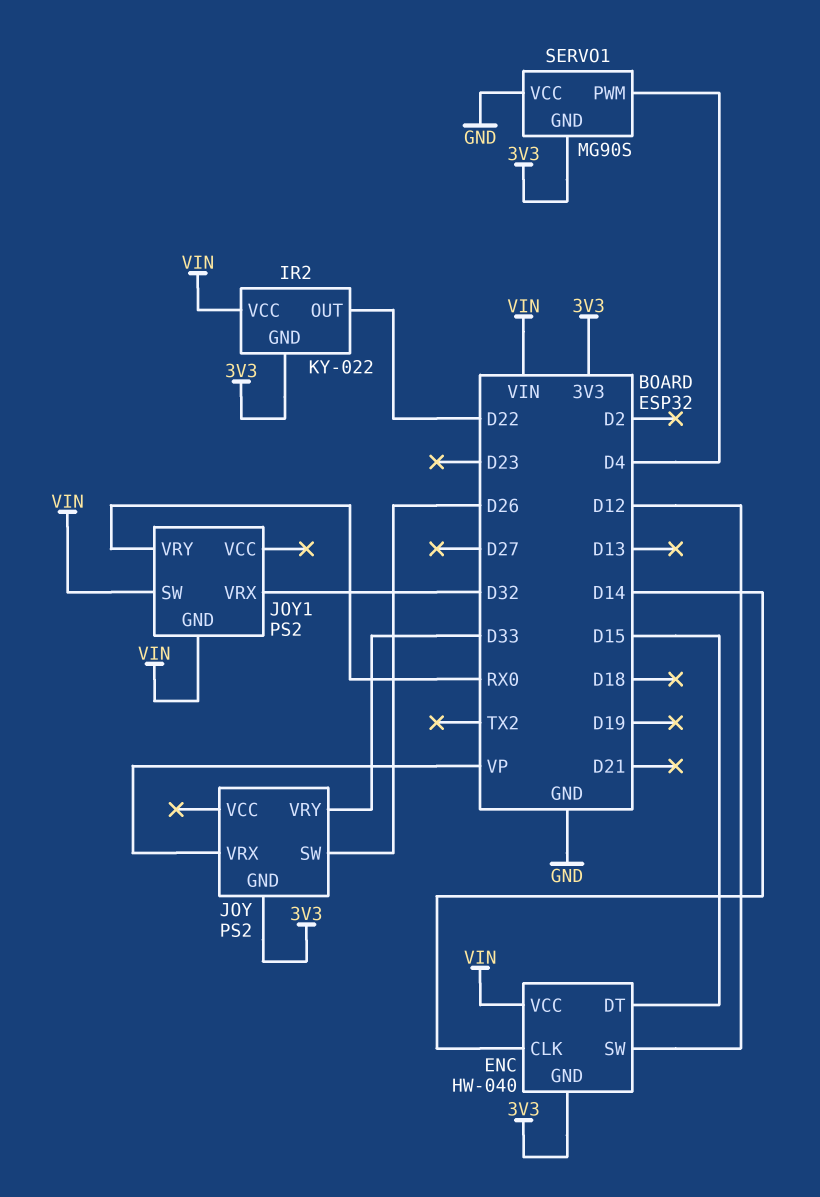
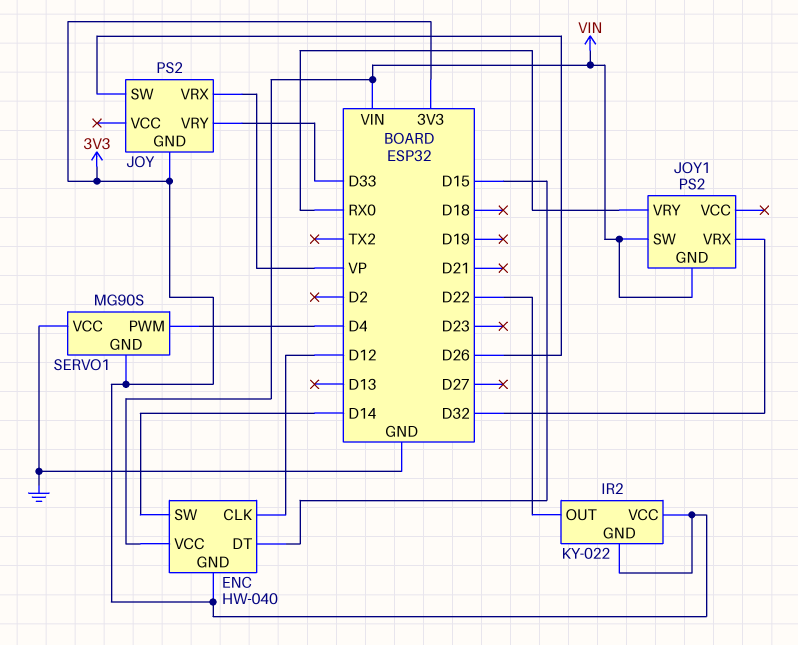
ENC pin CLK: D14 -> D12
ENC pin SW: D12 -> D14
IR2 pin VCC: VIN -> 3V3

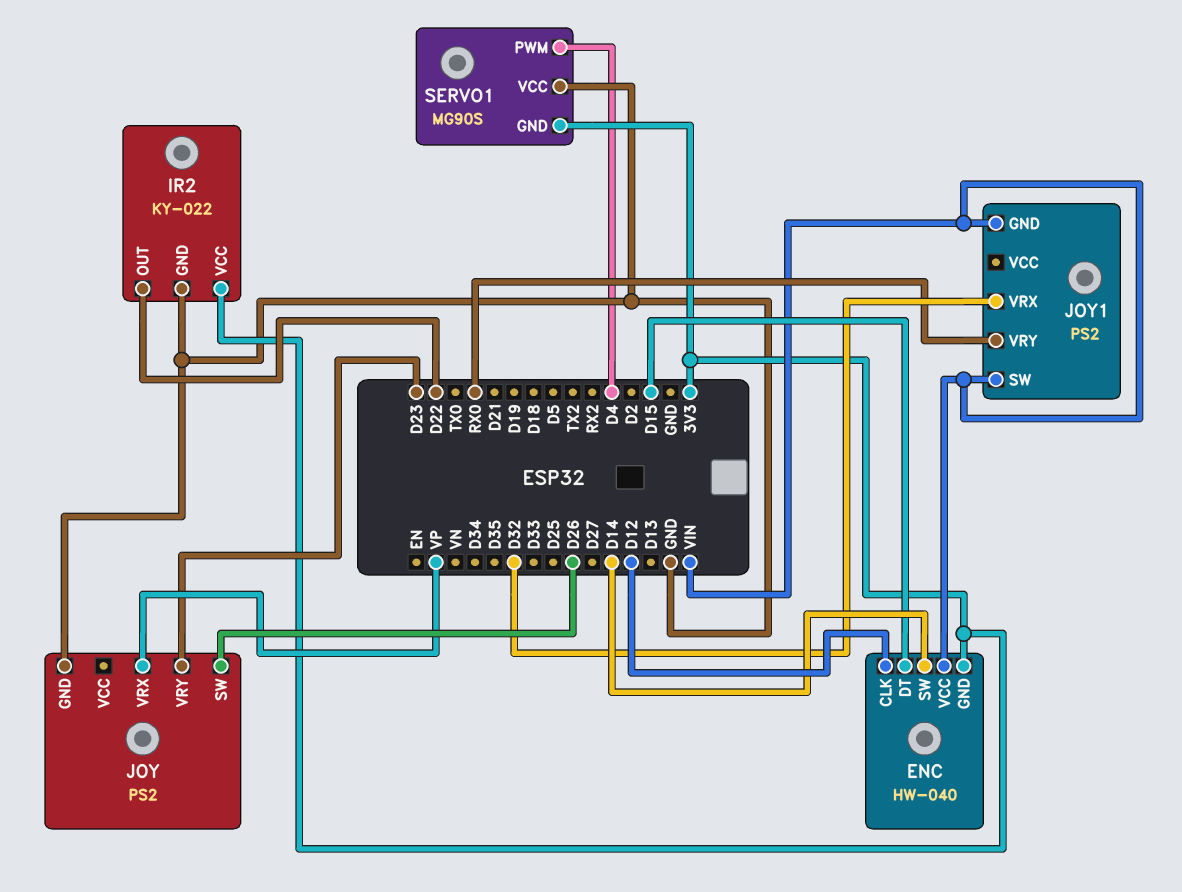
IR2 pin GND: 3V3 -> GND
JOY pin GND: 3V3 -> GND
JOY pin VRY: D33 -> D23

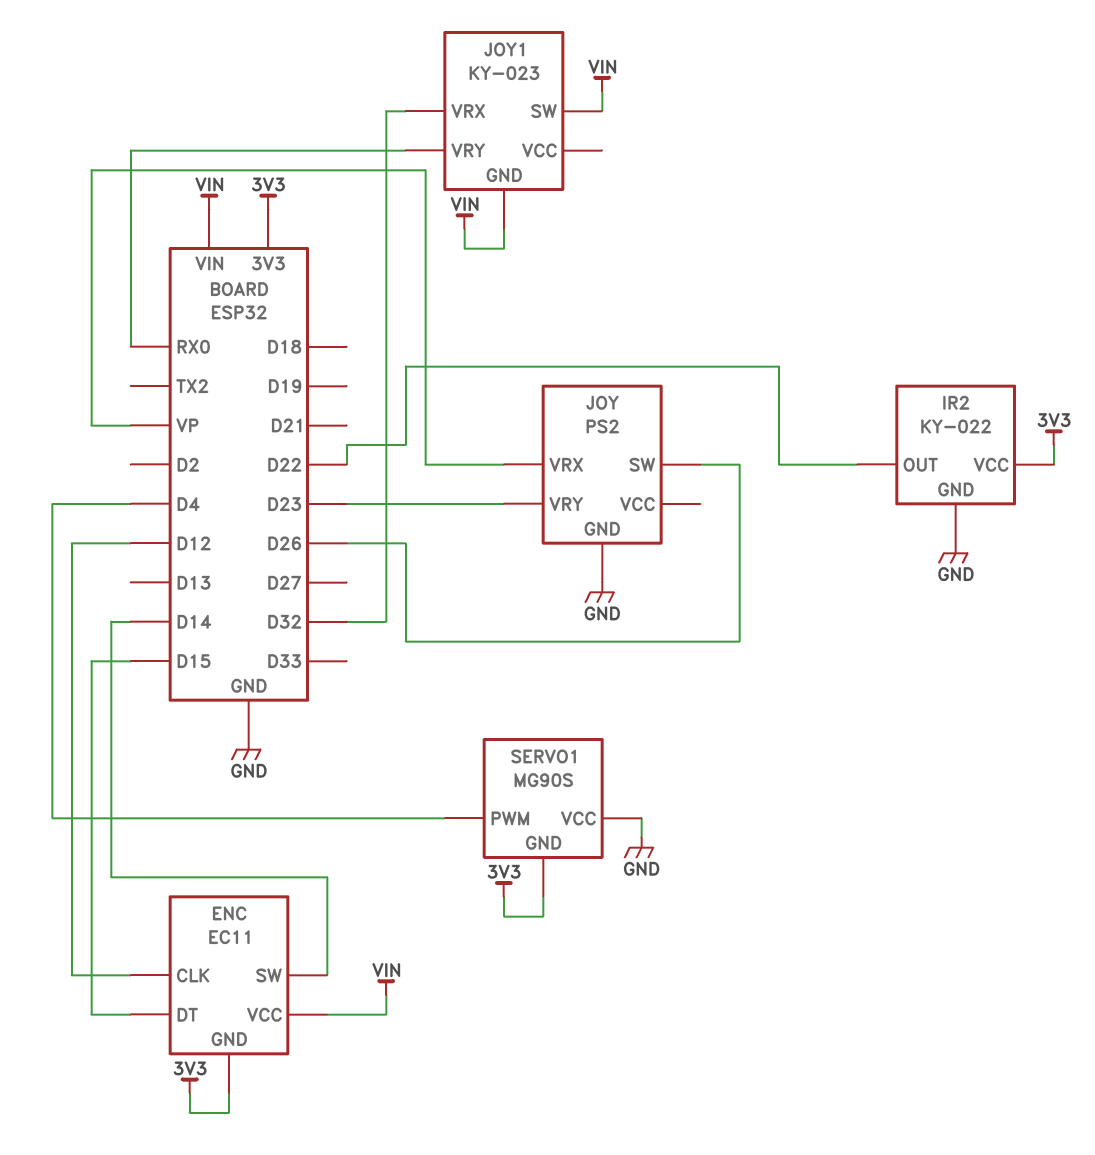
ENC: HW-040 -> EC11
JOY1: PS2 -> KY-023

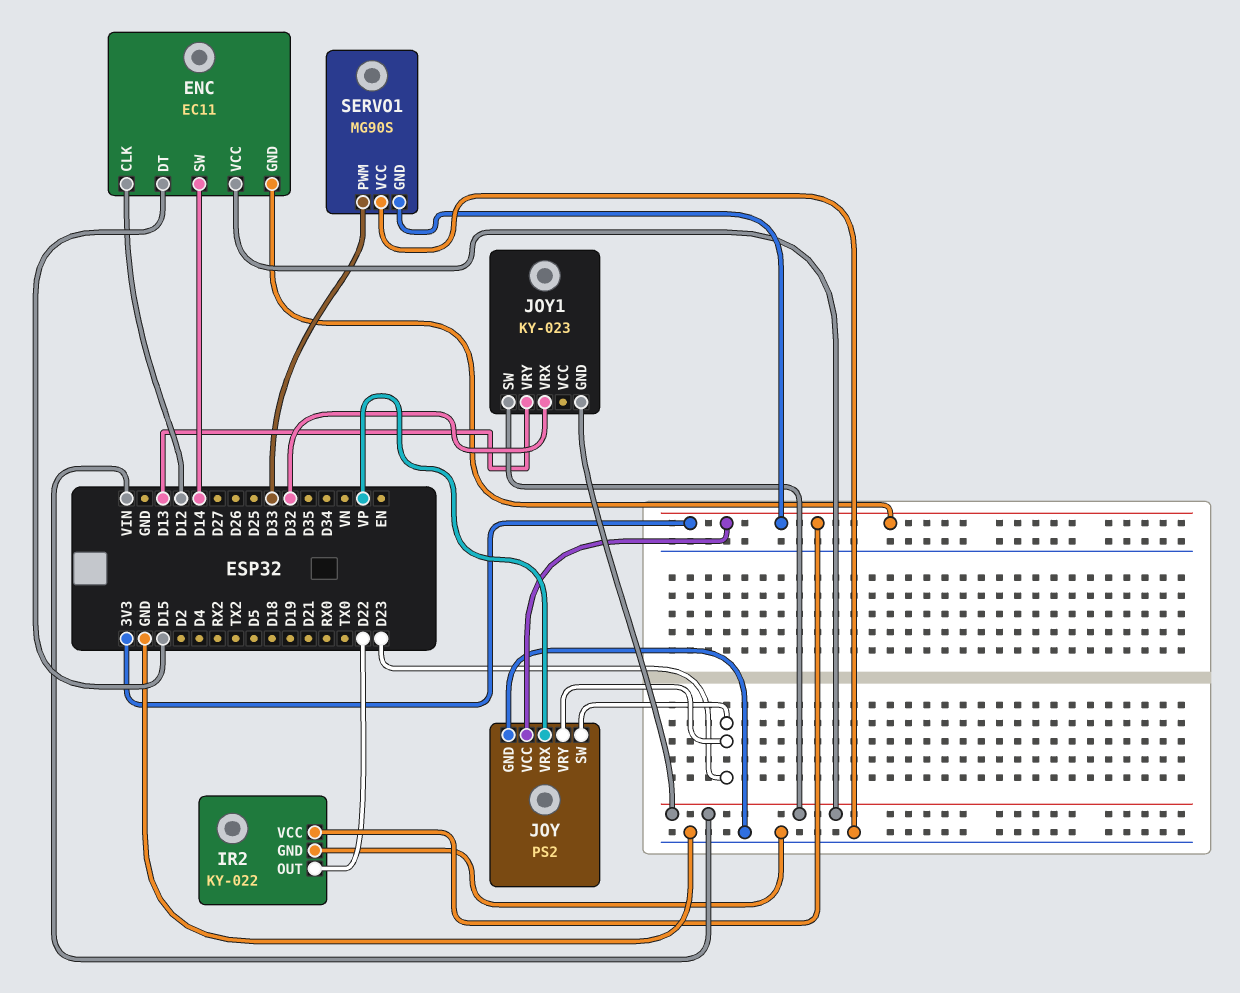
JOY pin SW: D26 -> D23
JOY pin VCC: none -> 3V3
JOY1 pin VRY: RX0 -> D13
SERVO1 pin PWM: D4 -> D33

